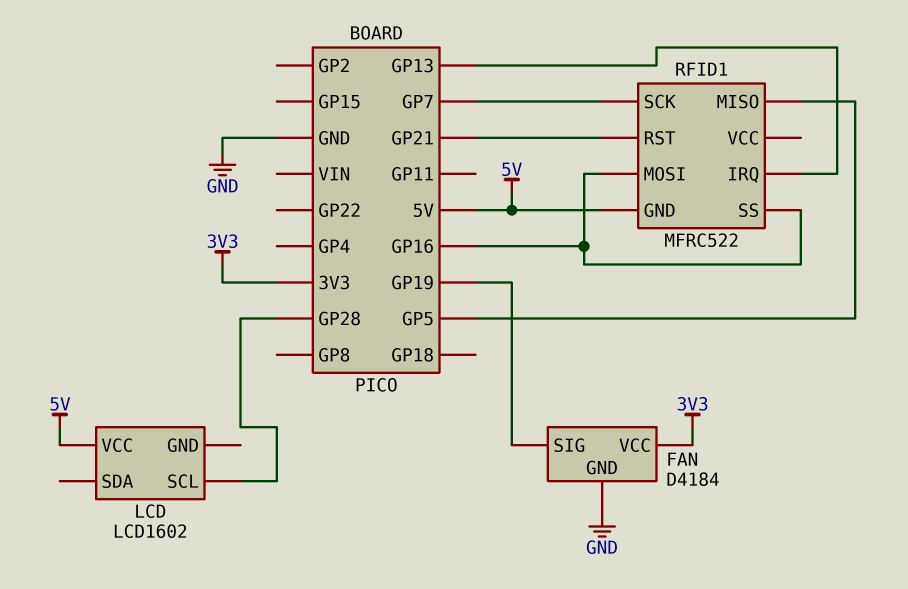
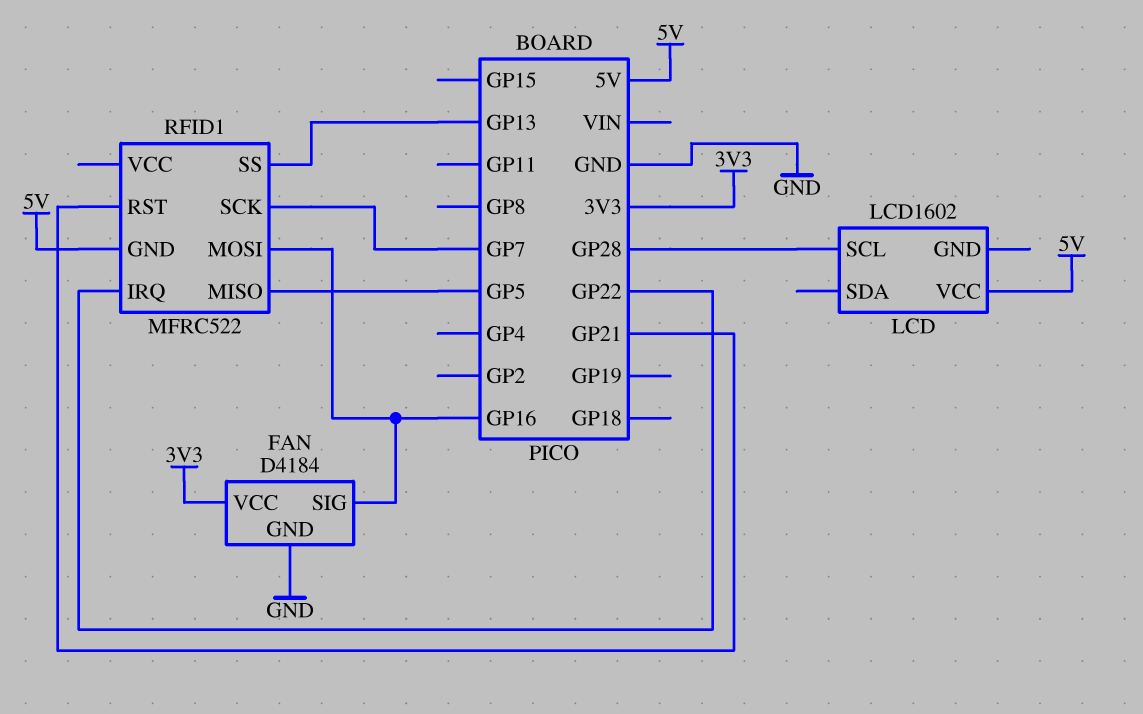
FAN pin SIG: GP19 -> GP16
RFID1 pin IRQ: GP13 -> GP22
RFID1 pin SS: GP16 -> GP13

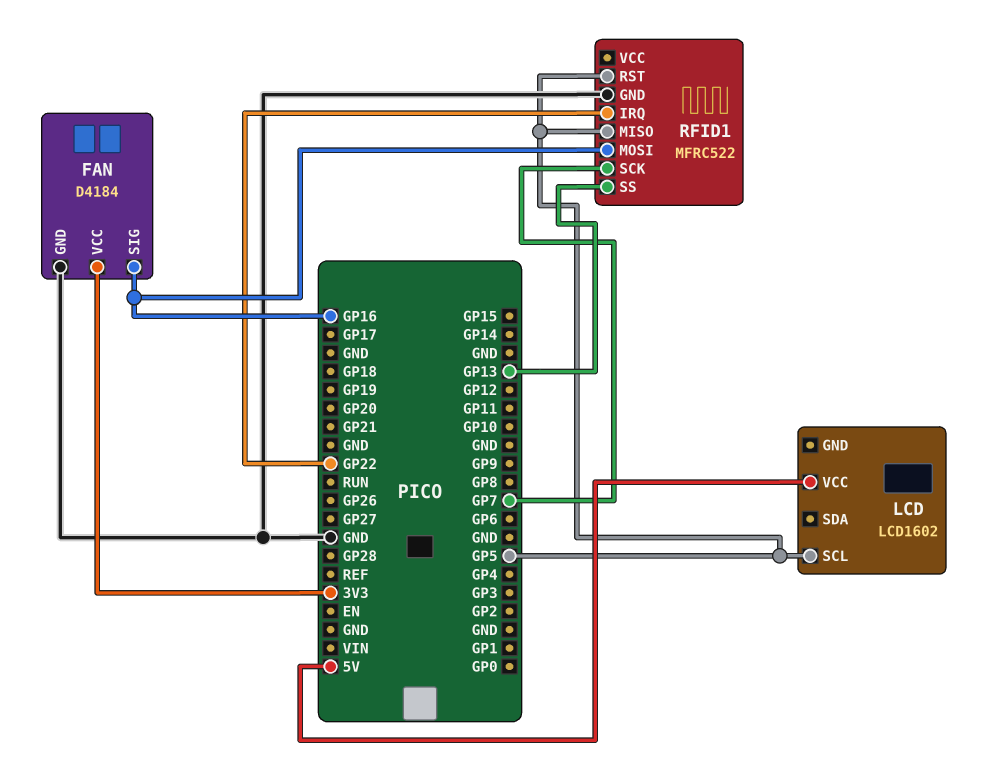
LCD pin SCL: GP28 -> GP5
RFID1 pin GND: 5V -> GND
RFID1 pin RST: GP21 -> GP5

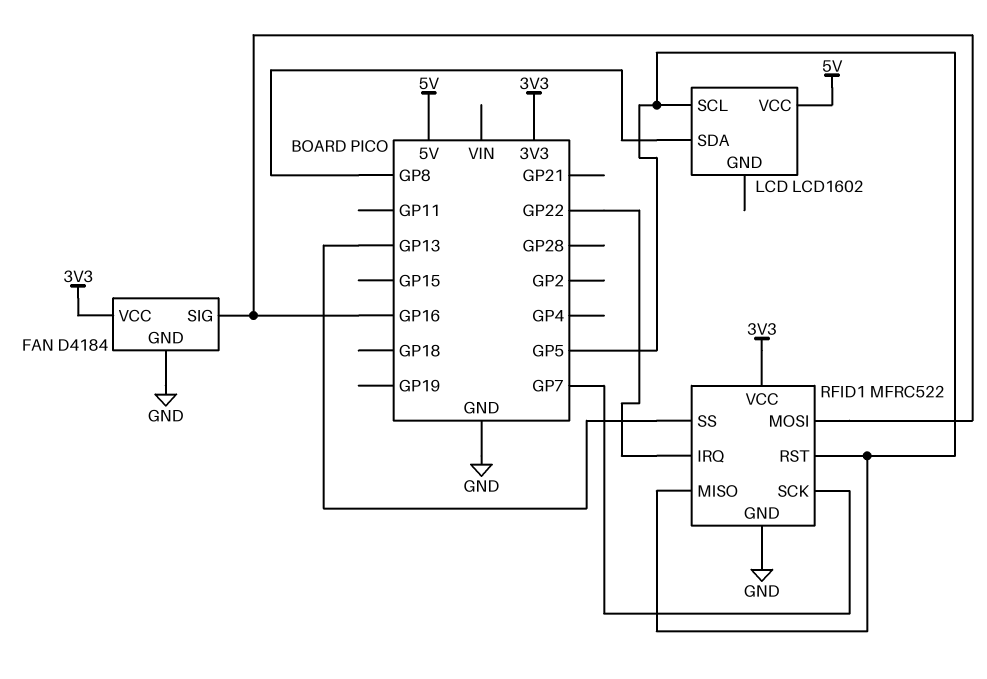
LCD pin SDA: none -> GP8
RFID1 pin VCC: none -> 3V3

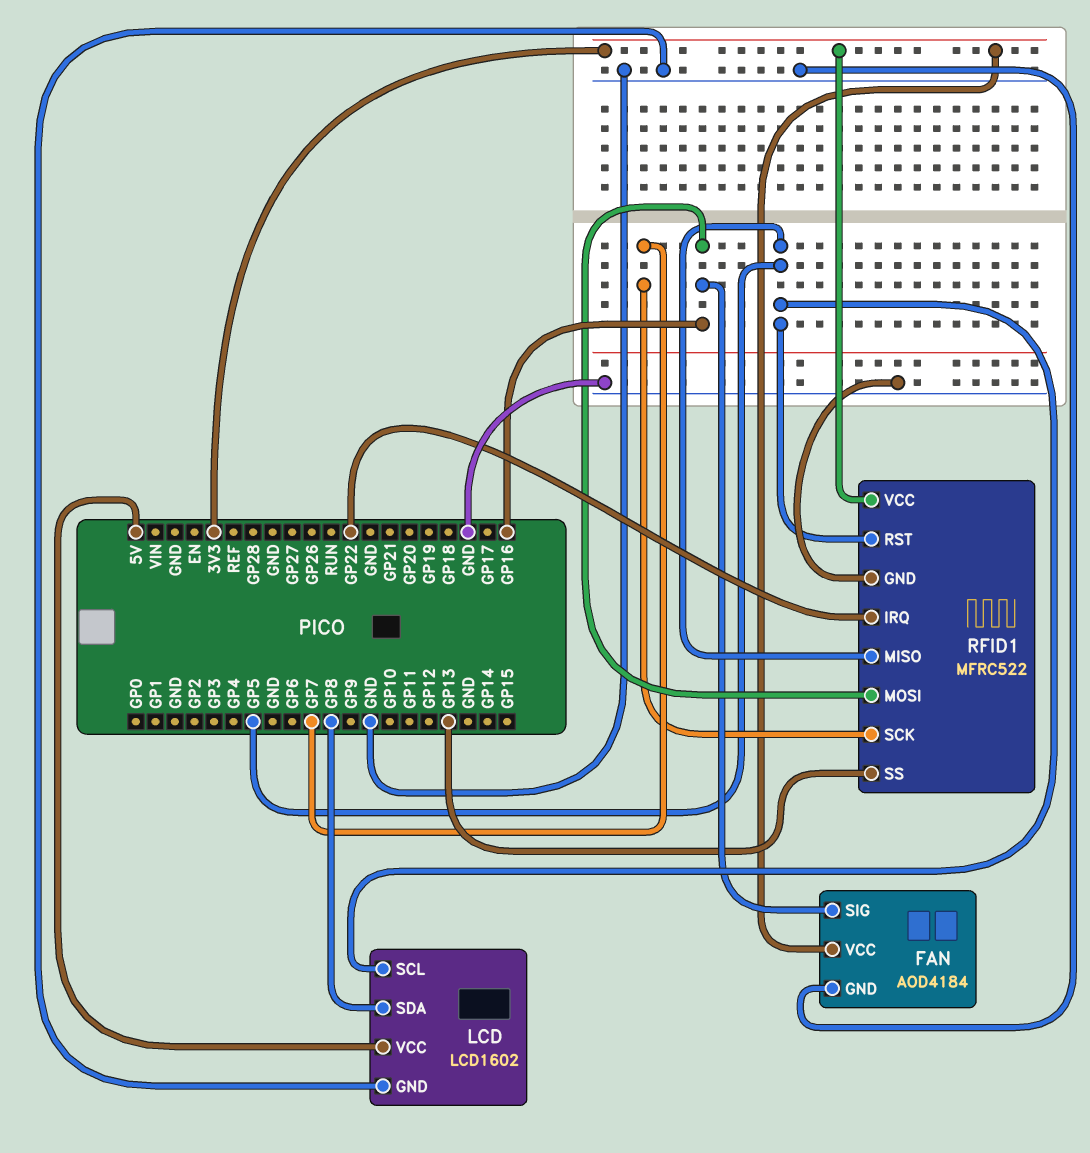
FAN: D4184 -> AOD4184
LCD pin GND: none -> GND

